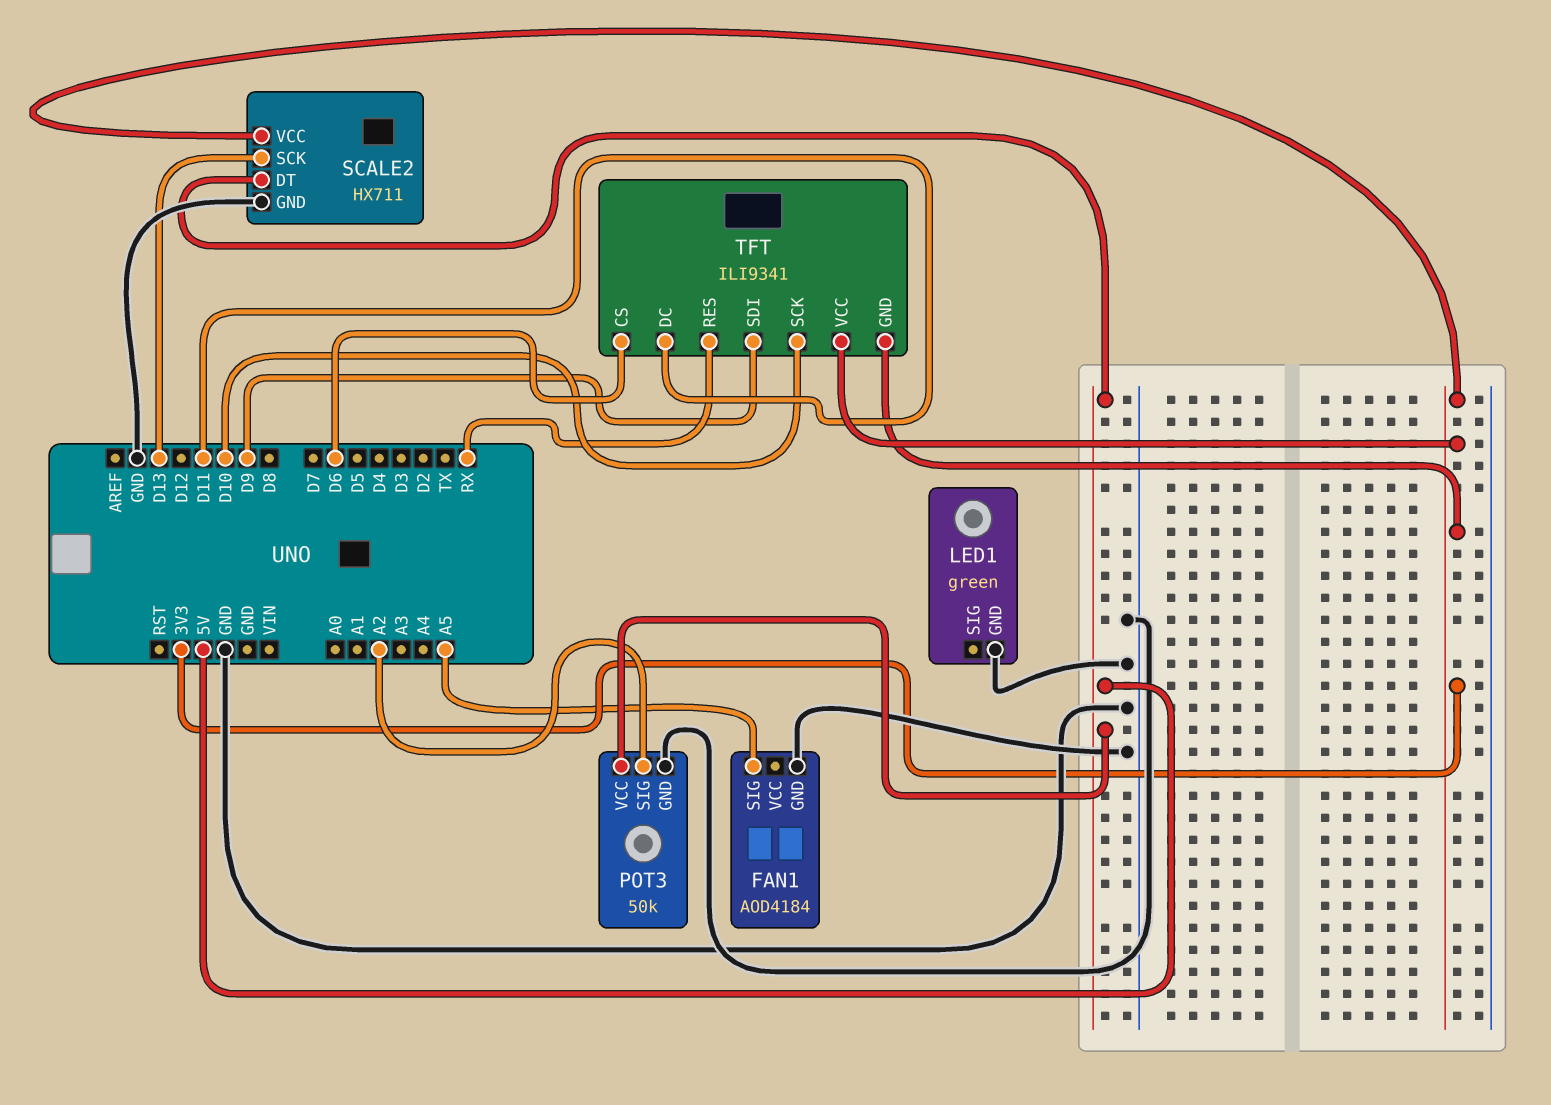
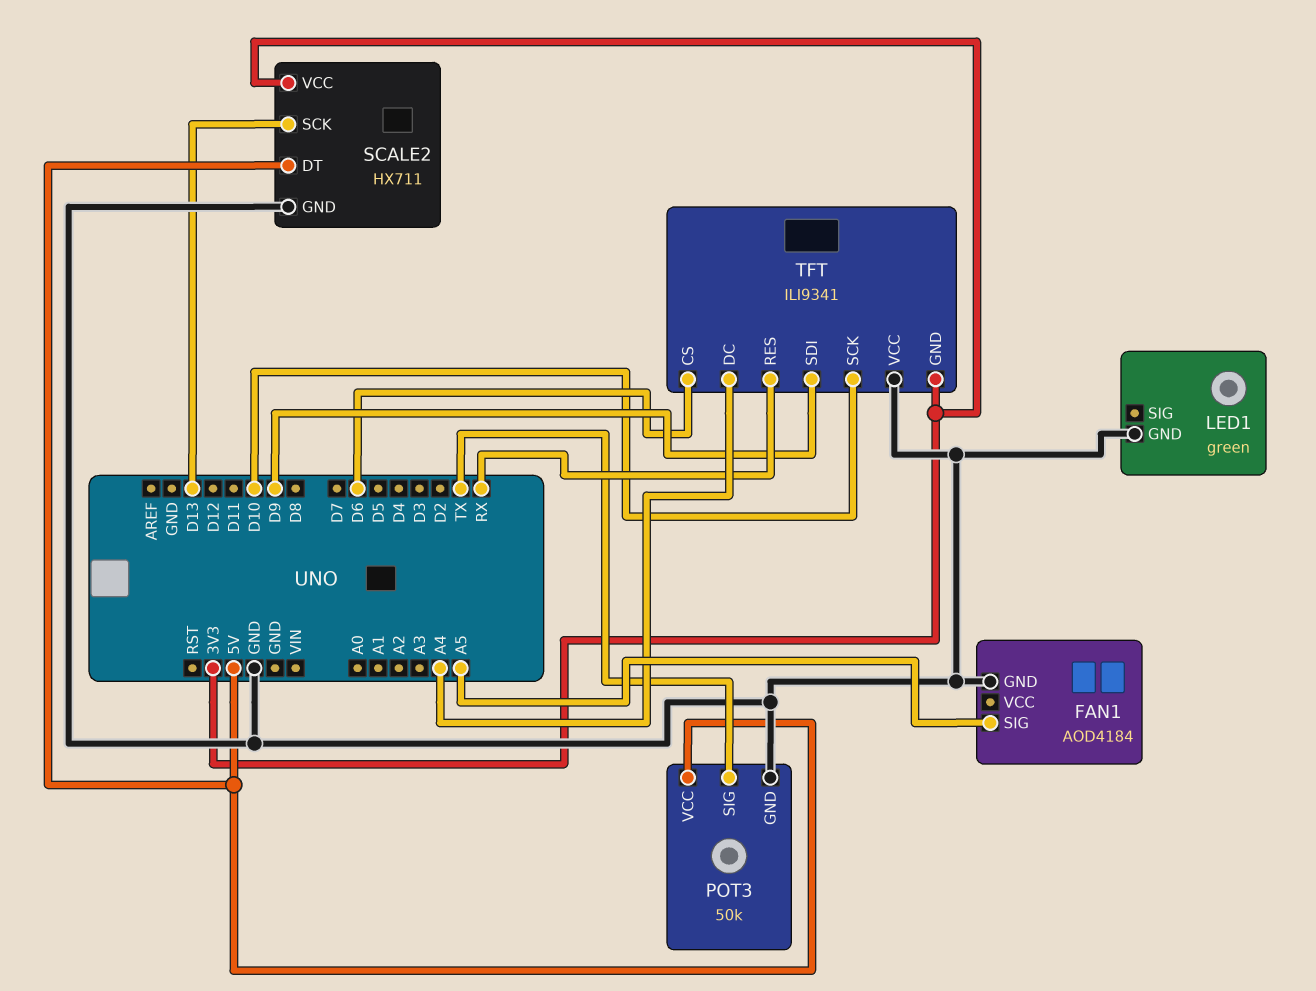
POT3 pin SIG: A2 -> TX
TFT pin DC: D11 -> A4
TFT pin VCC: 3V3 -> GND

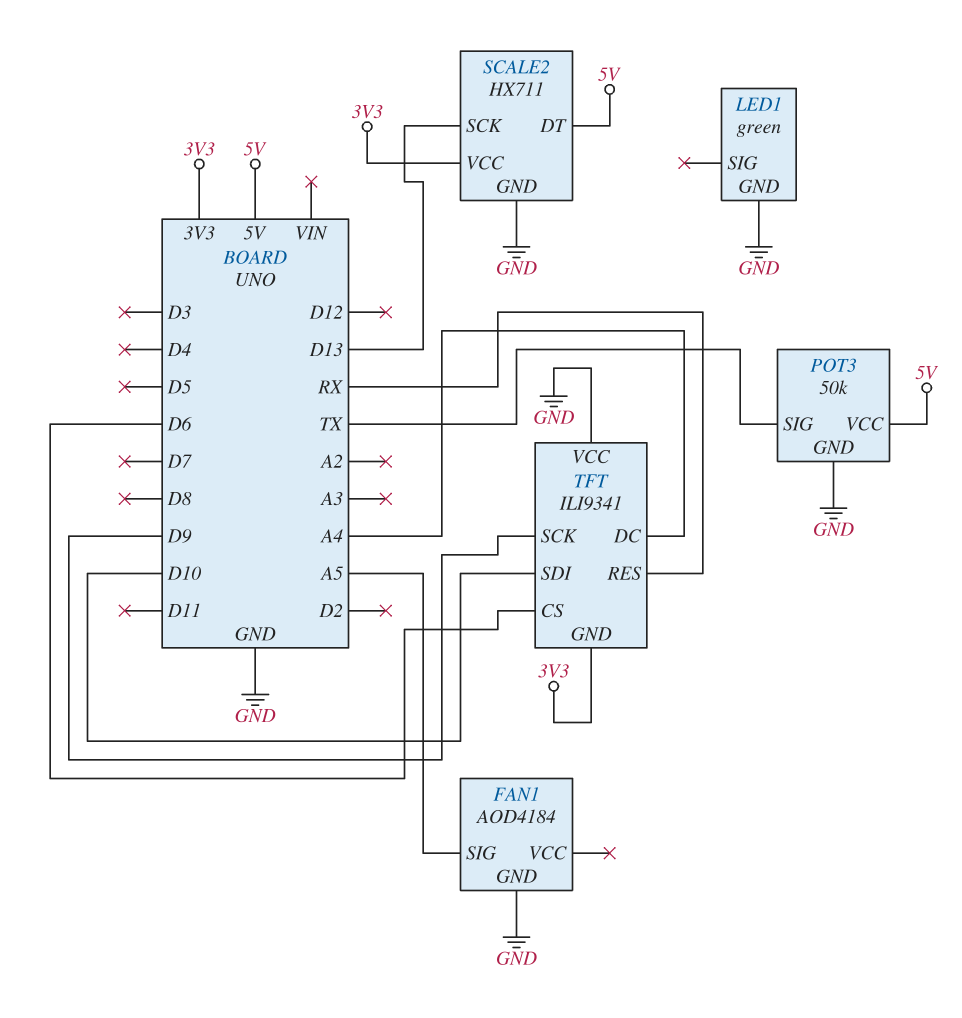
TFT pin SCK: D10 -> D9
TFT pin SDI: D9 -> D10

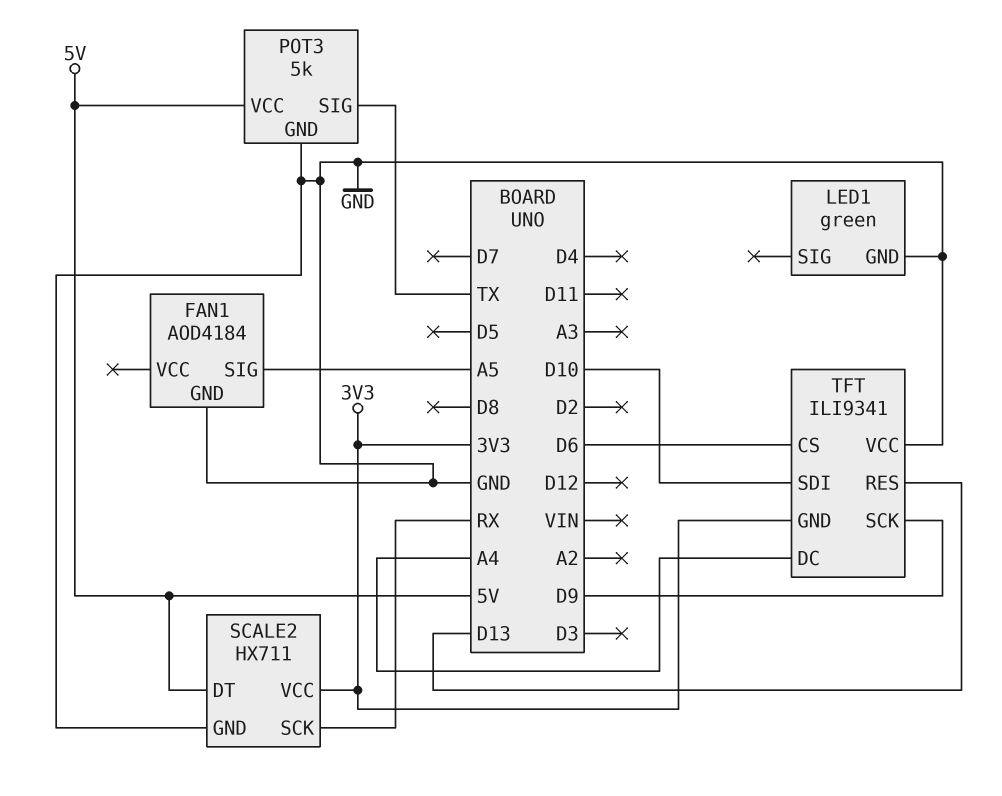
POT3: 50k -> 5k
SCALE2 pin SCK: D13 -> RX
TFT pin RES: RX -> D13

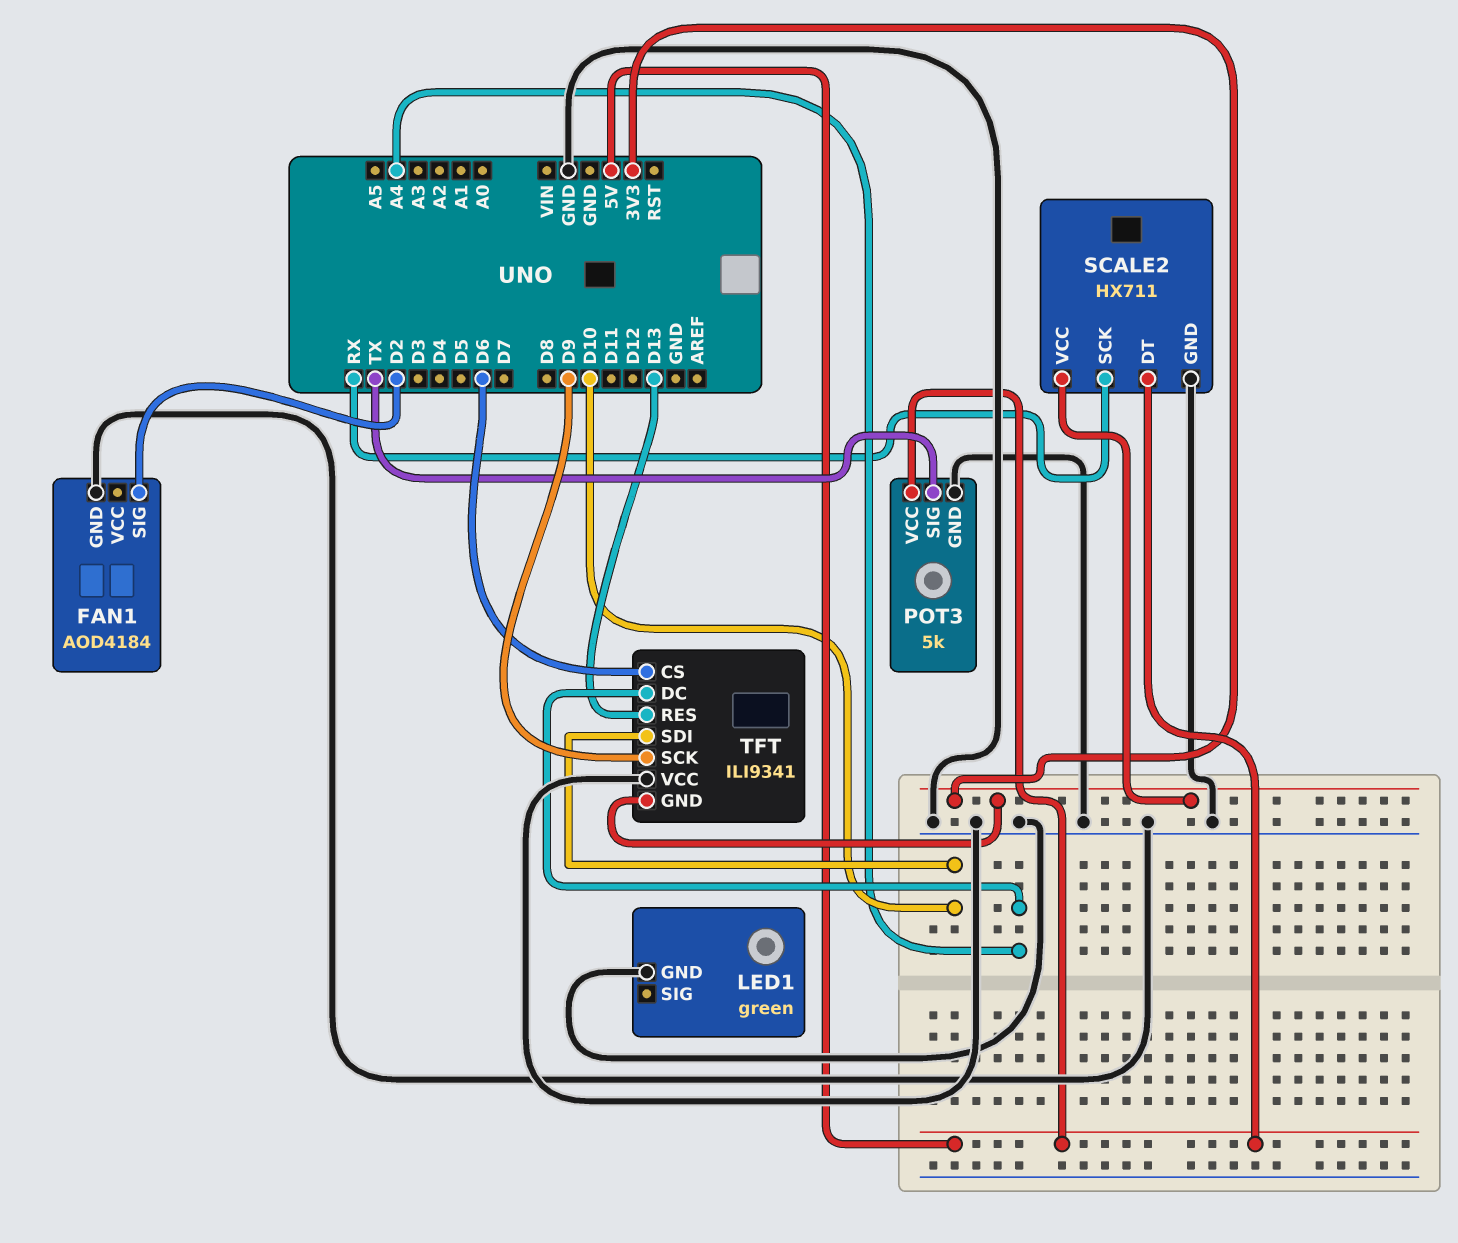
FAN1 pin SIG: A5 -> D2

